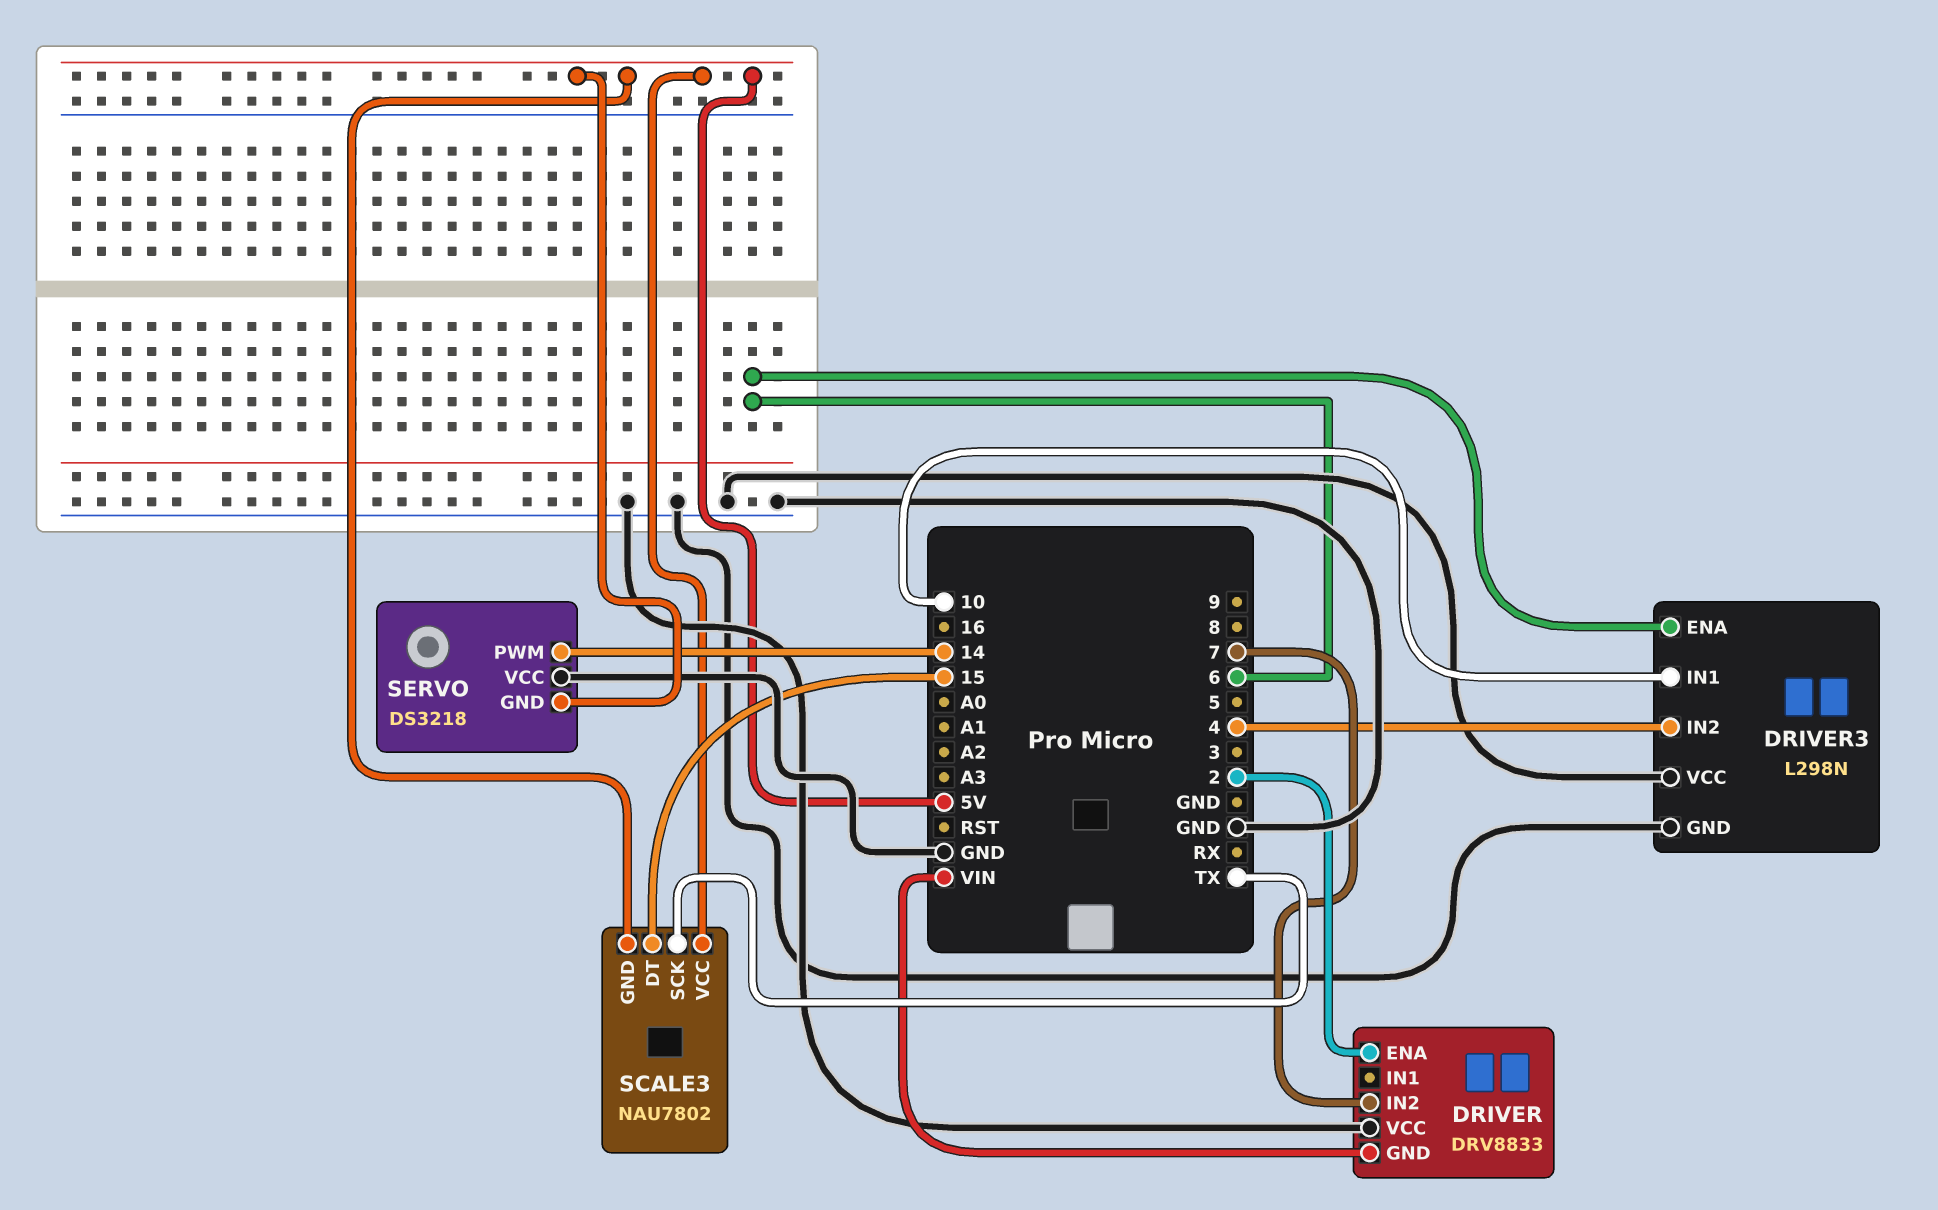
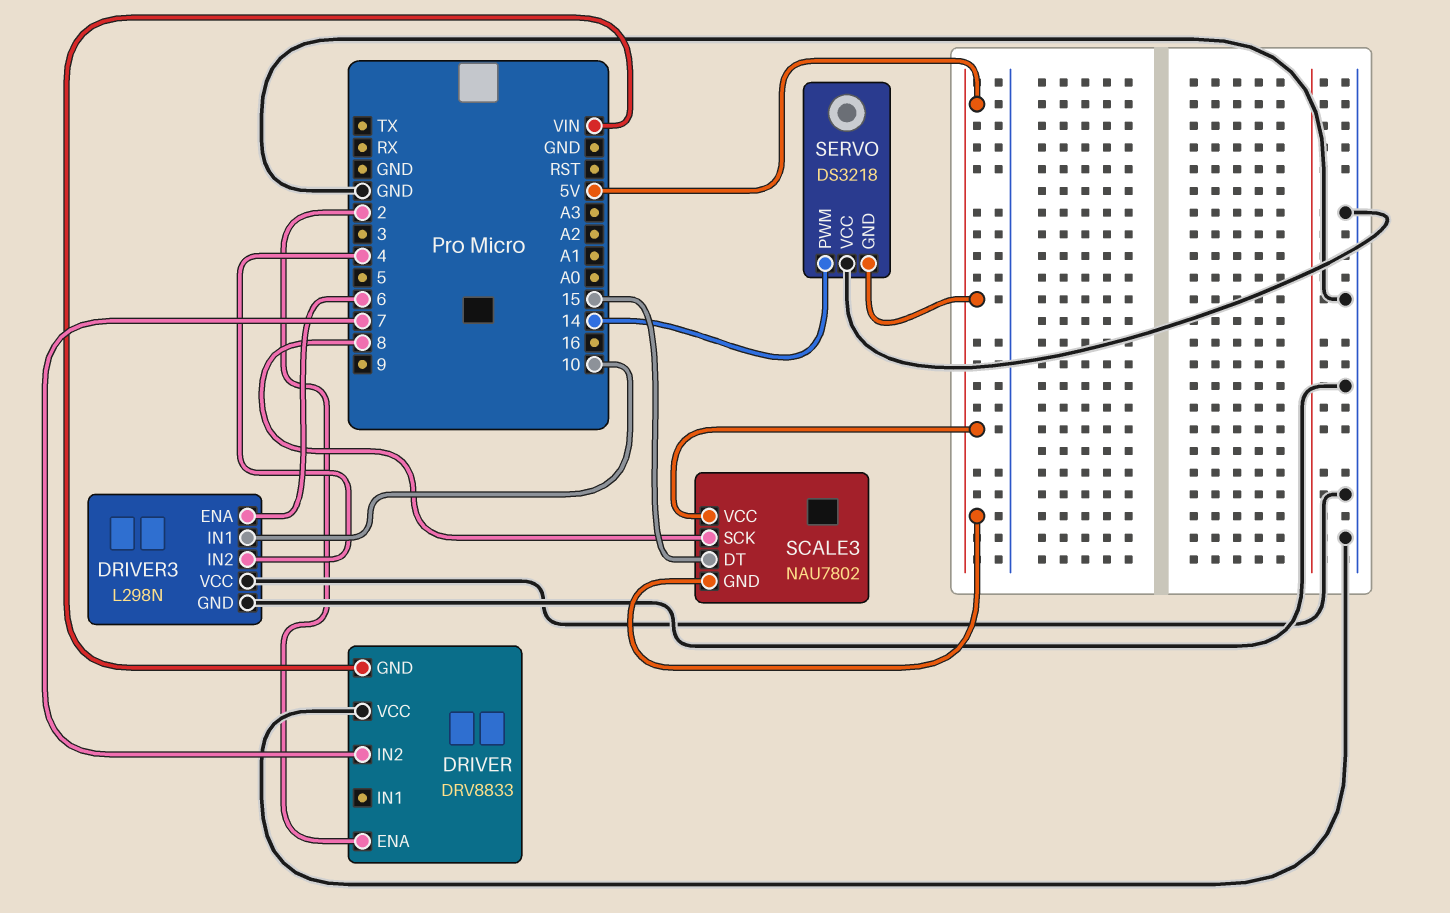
SCALE3 pin SCK: TX -> 8

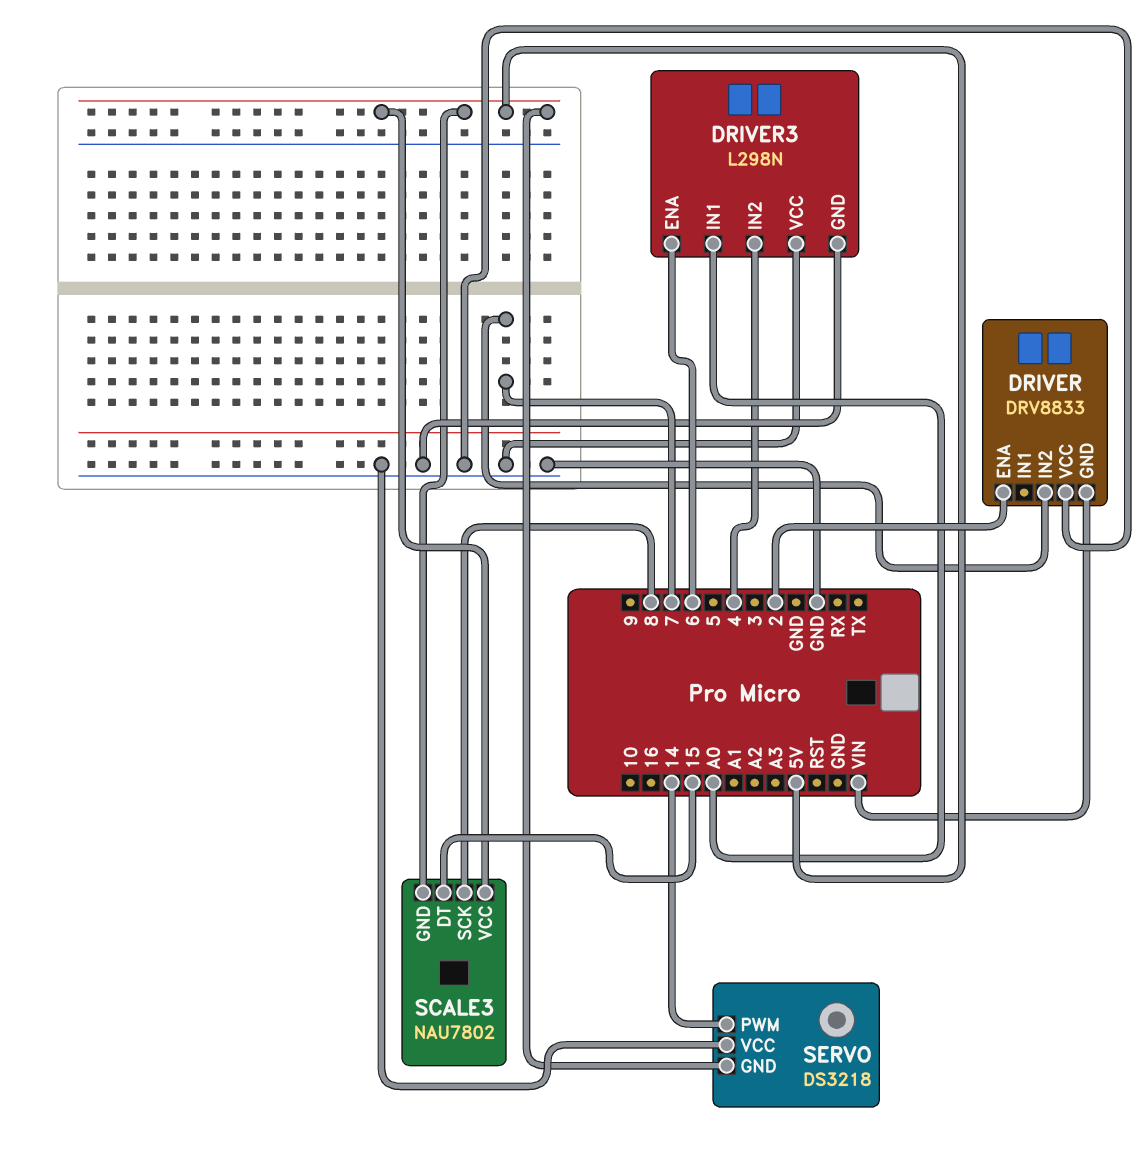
DRIVER3 pin IN1: 10 -> A0

